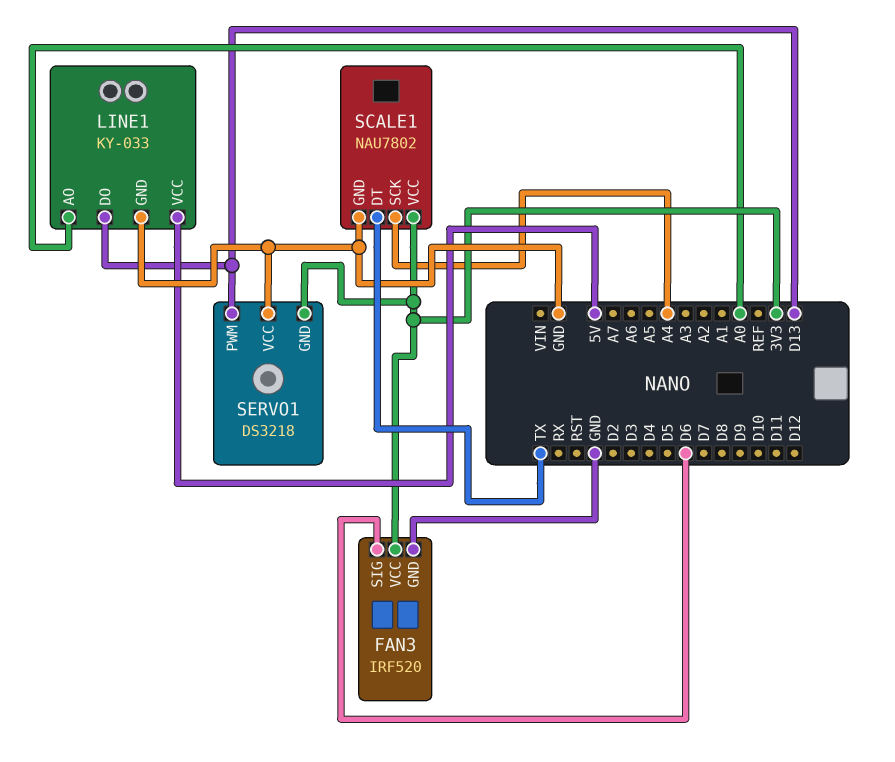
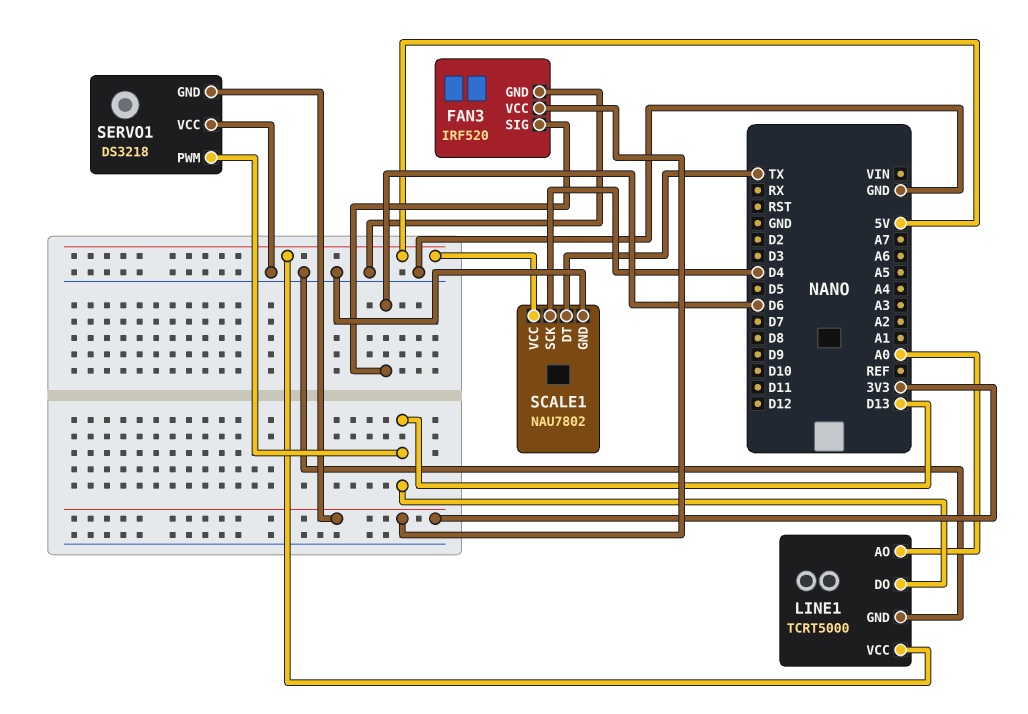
LINE1: KY-033 -> TCRT5000
SCALE1 pin SCK: A4 -> D4
SCALE1 pin VCC: 3V3 -> 5V

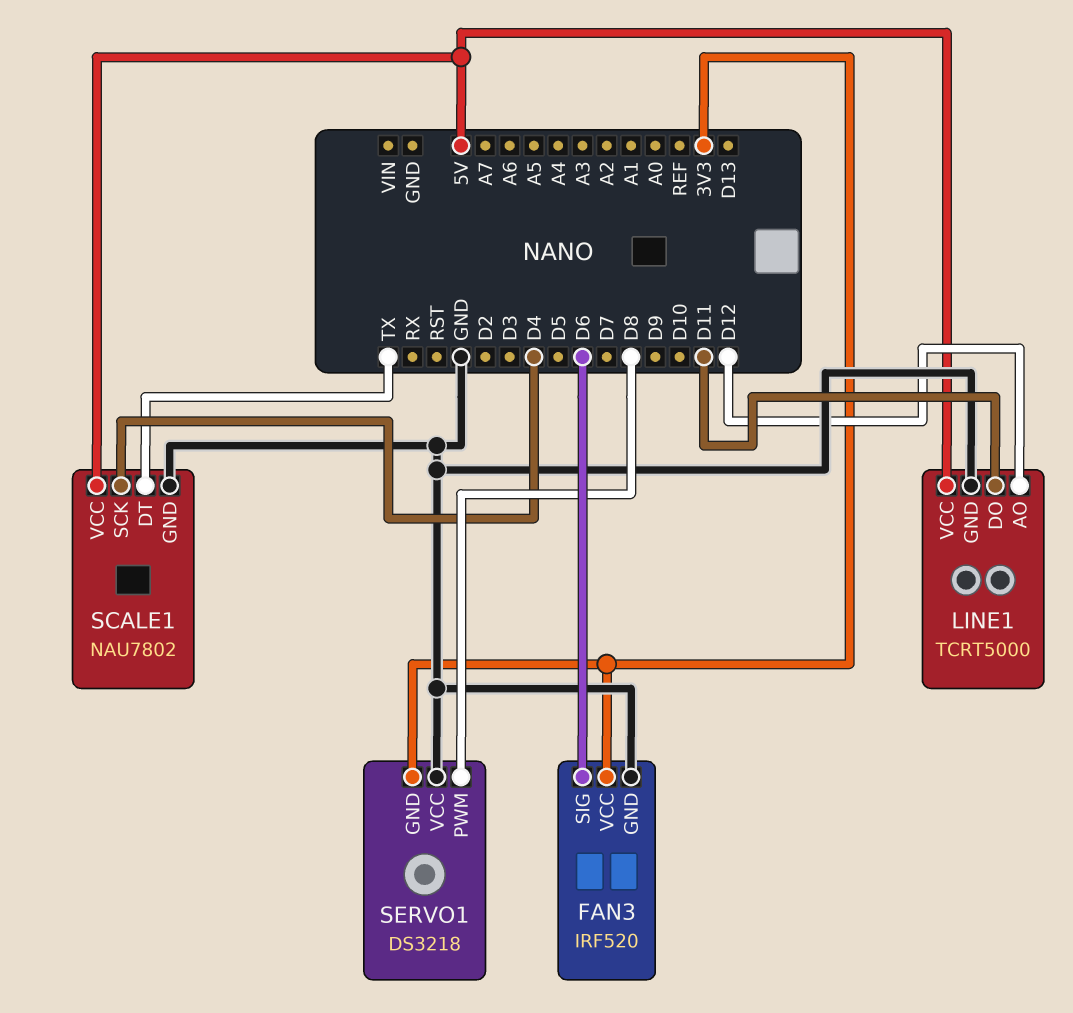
LINE1 pin AO: A0 -> D12
LINE1 pin DO: D13 -> D11
SERVO1 pin PWM: D13 -> D8

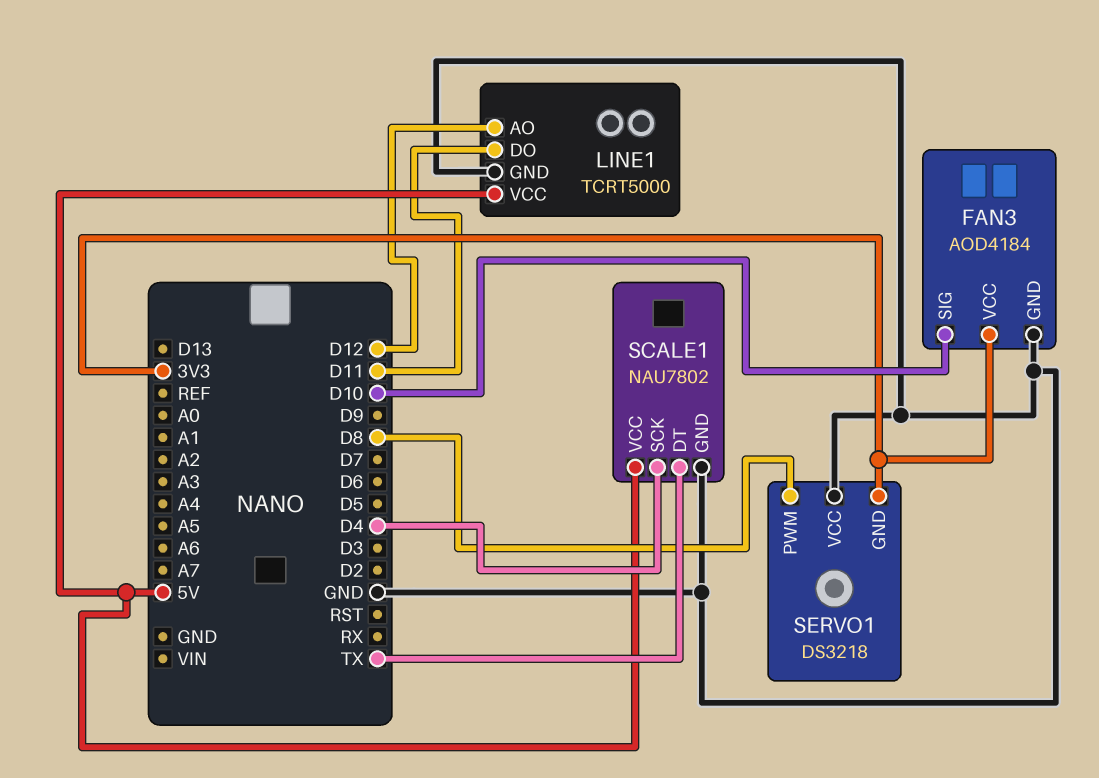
FAN3: IRF520 -> AOD4184
FAN3 pin SIG: D6 -> D10

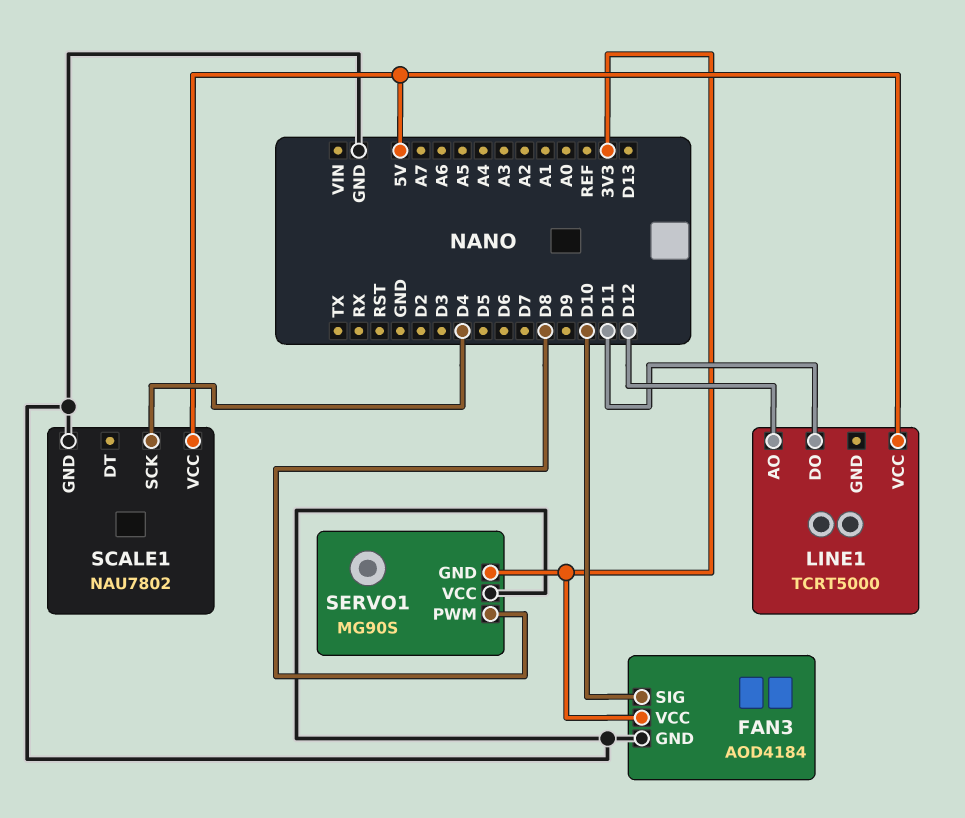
LINE1 pin GND: GND -> none
SCALE1 pin DT: TX -> none
SERVO1: DS3218 -> MG90S

